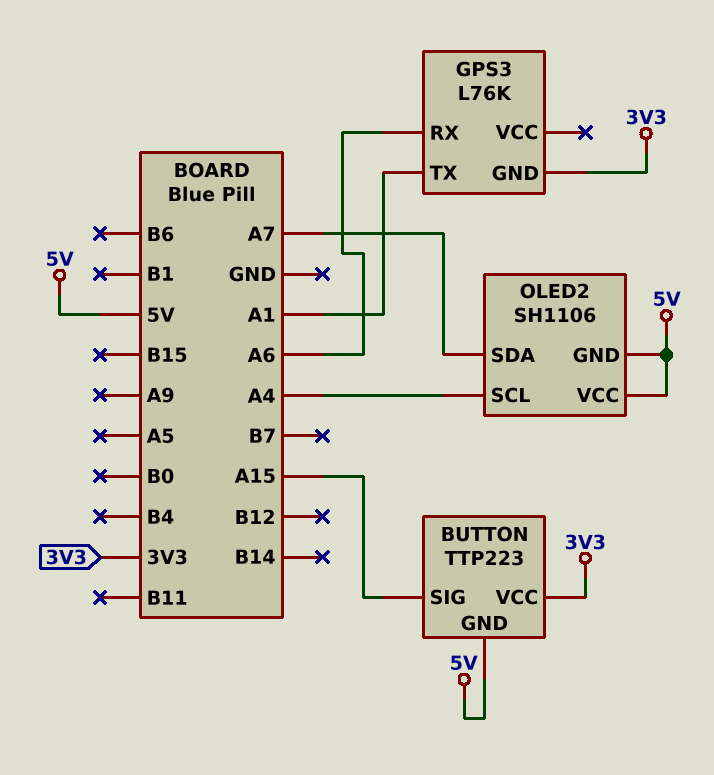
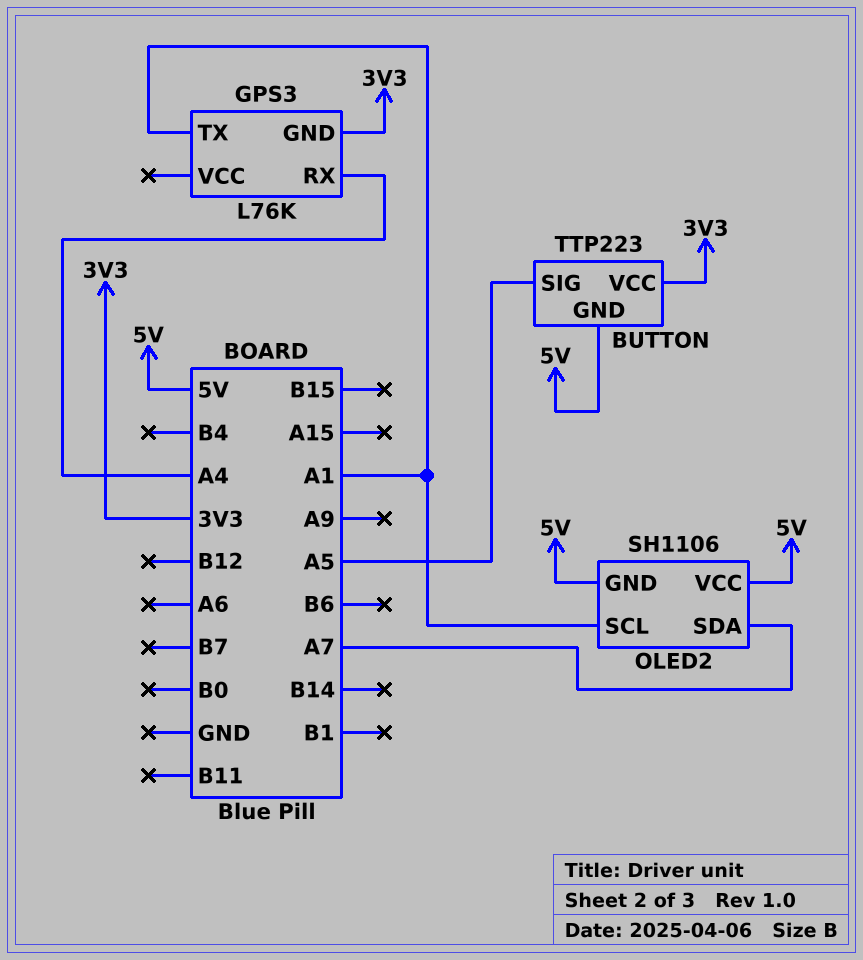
BUTTON pin SIG: A15 -> A5
GPS3 pin RX: A6 -> A4
OLED2 pin SCL: A4 -> A1

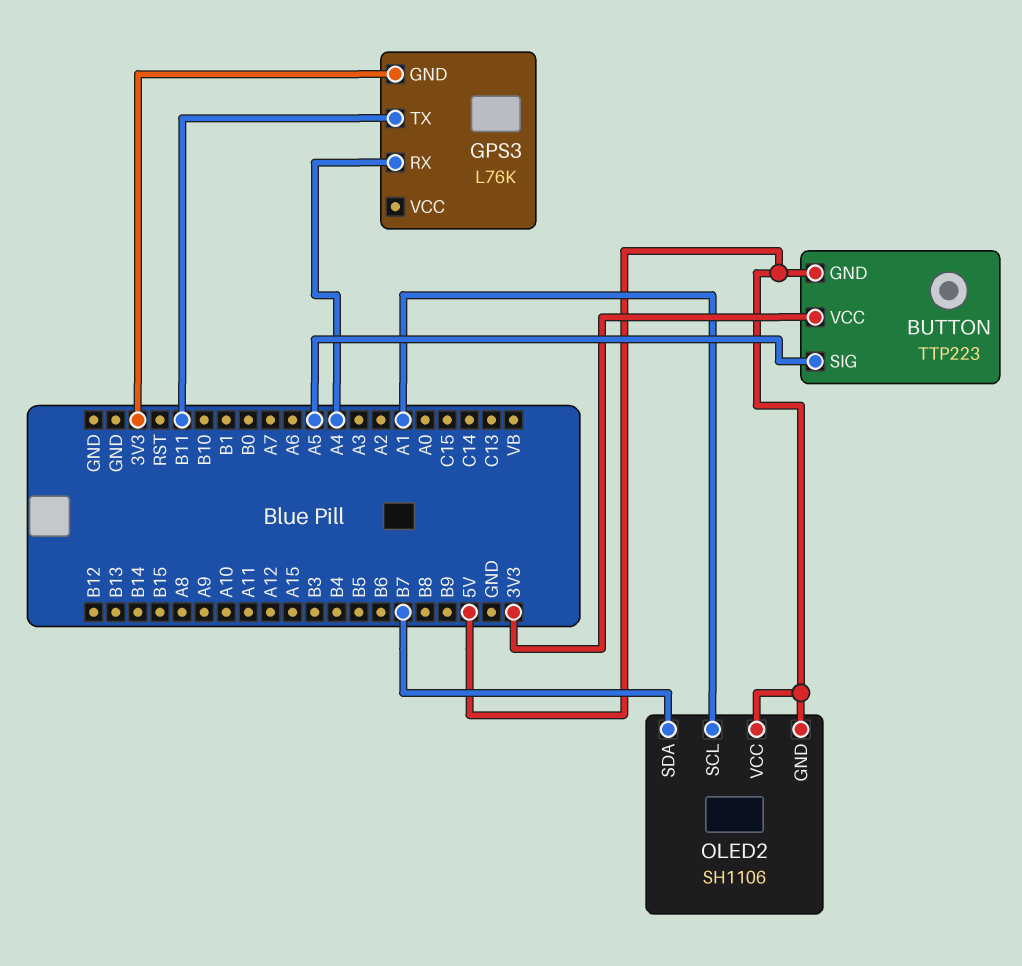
GPS3 pin TX: A1 -> B11
OLED2 pin SDA: A7 -> B7

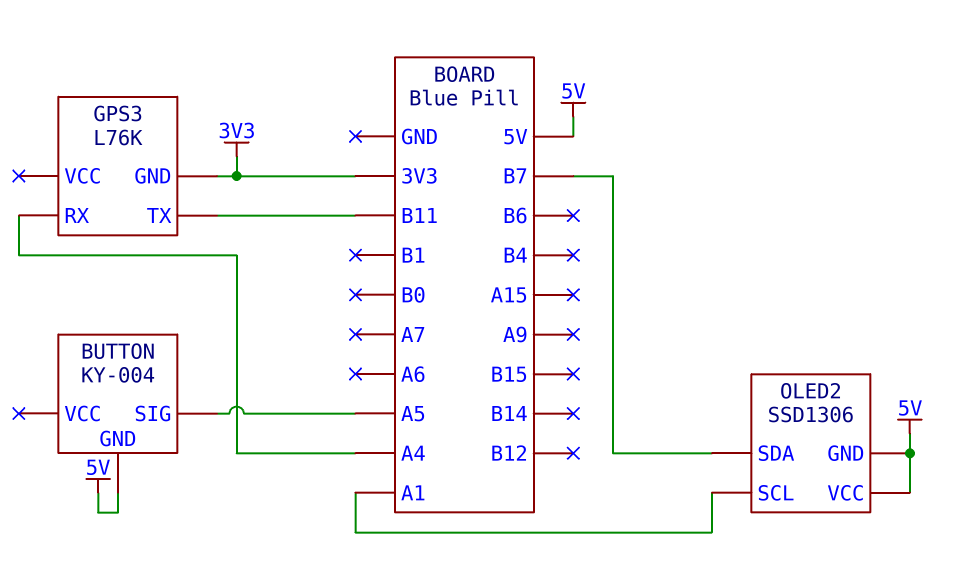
BUTTON: TTP223 -> KY-004
BUTTON pin VCC: 3V3 -> none
OLED2: SH1106 -> SSD1306

